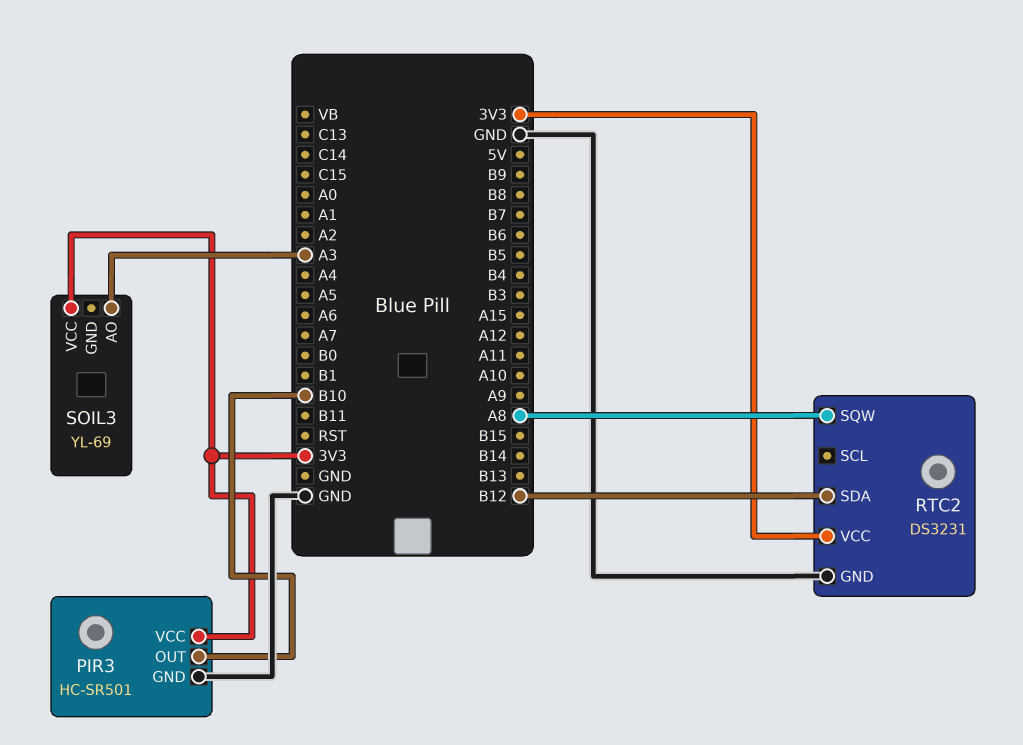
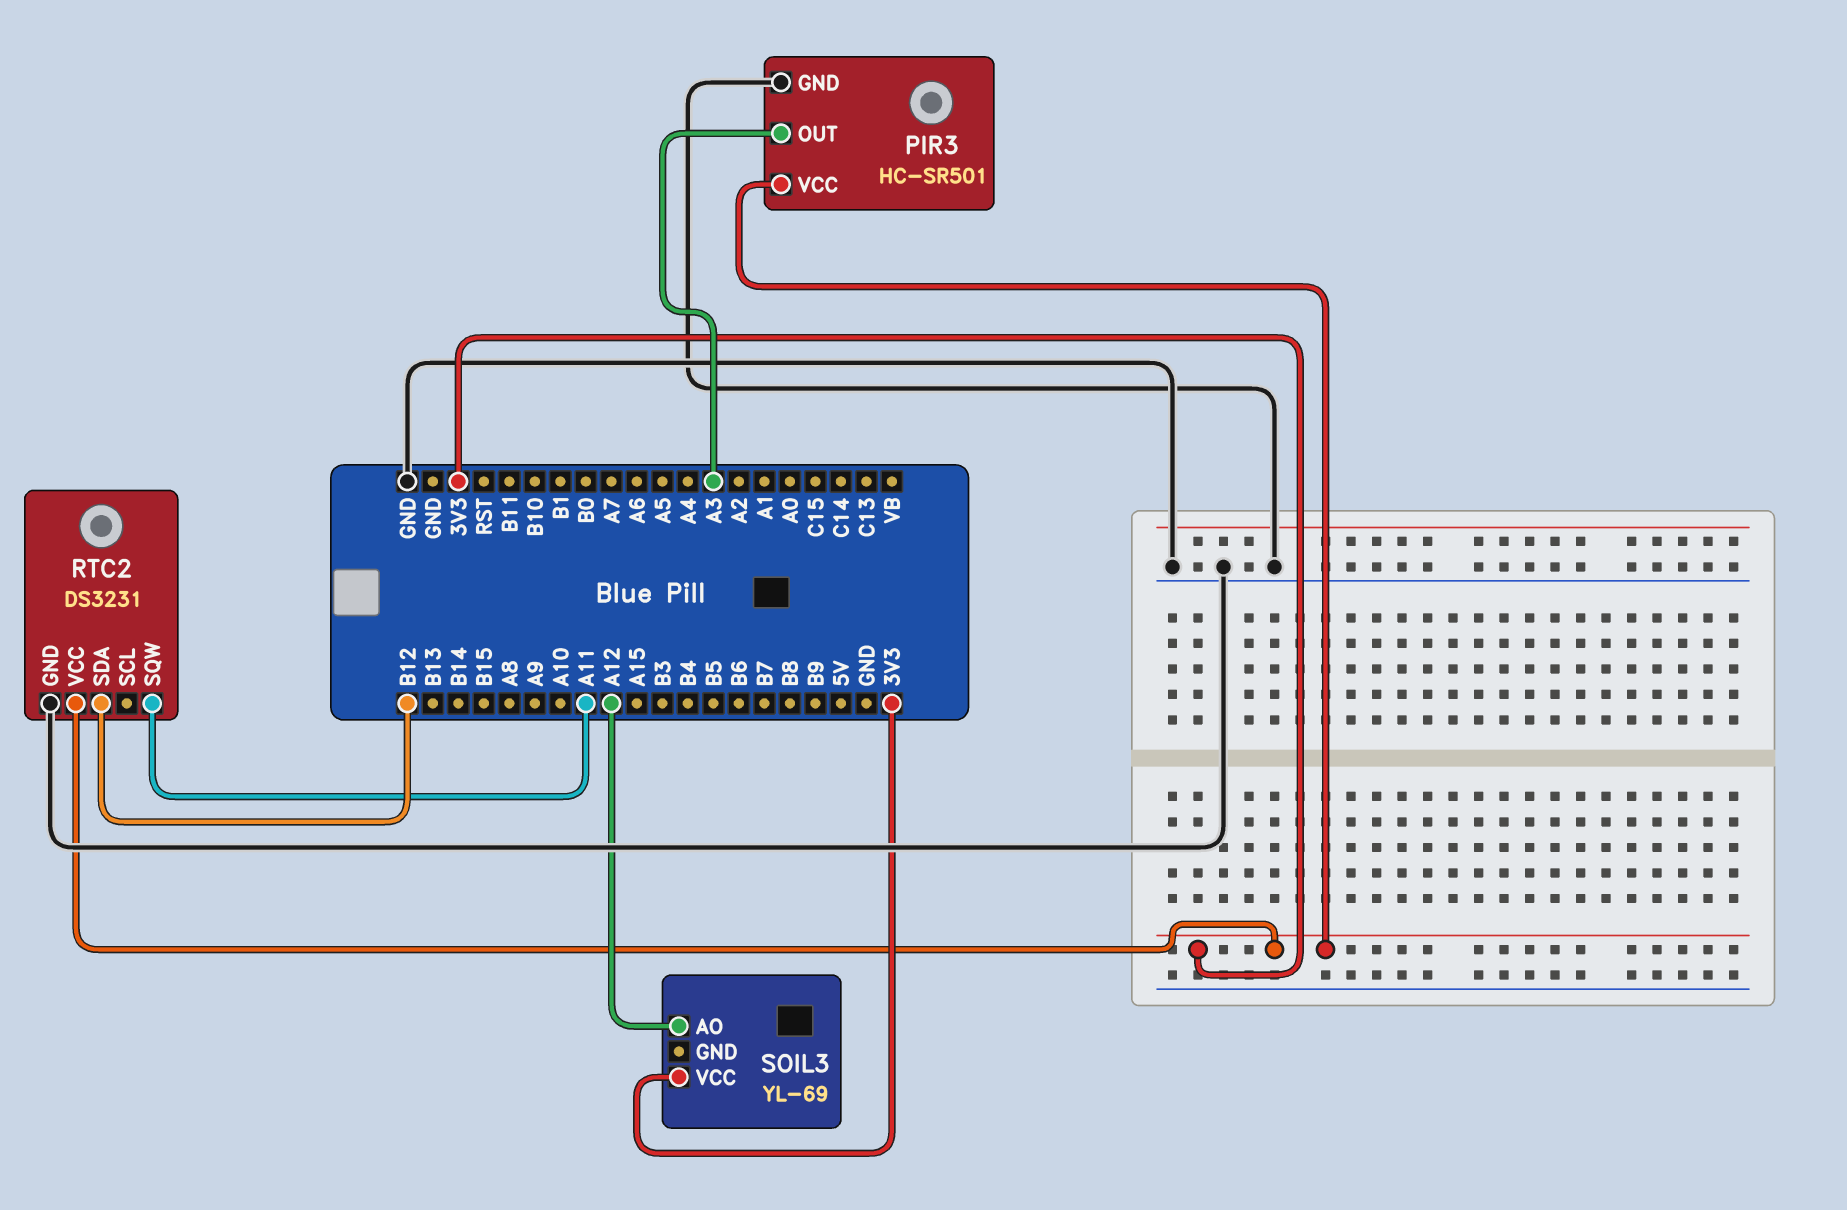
PIR3 pin OUT: B10 -> A3
RTC2 pin SQW: A8 -> A11
SOIL3 pin AO: A3 -> A12

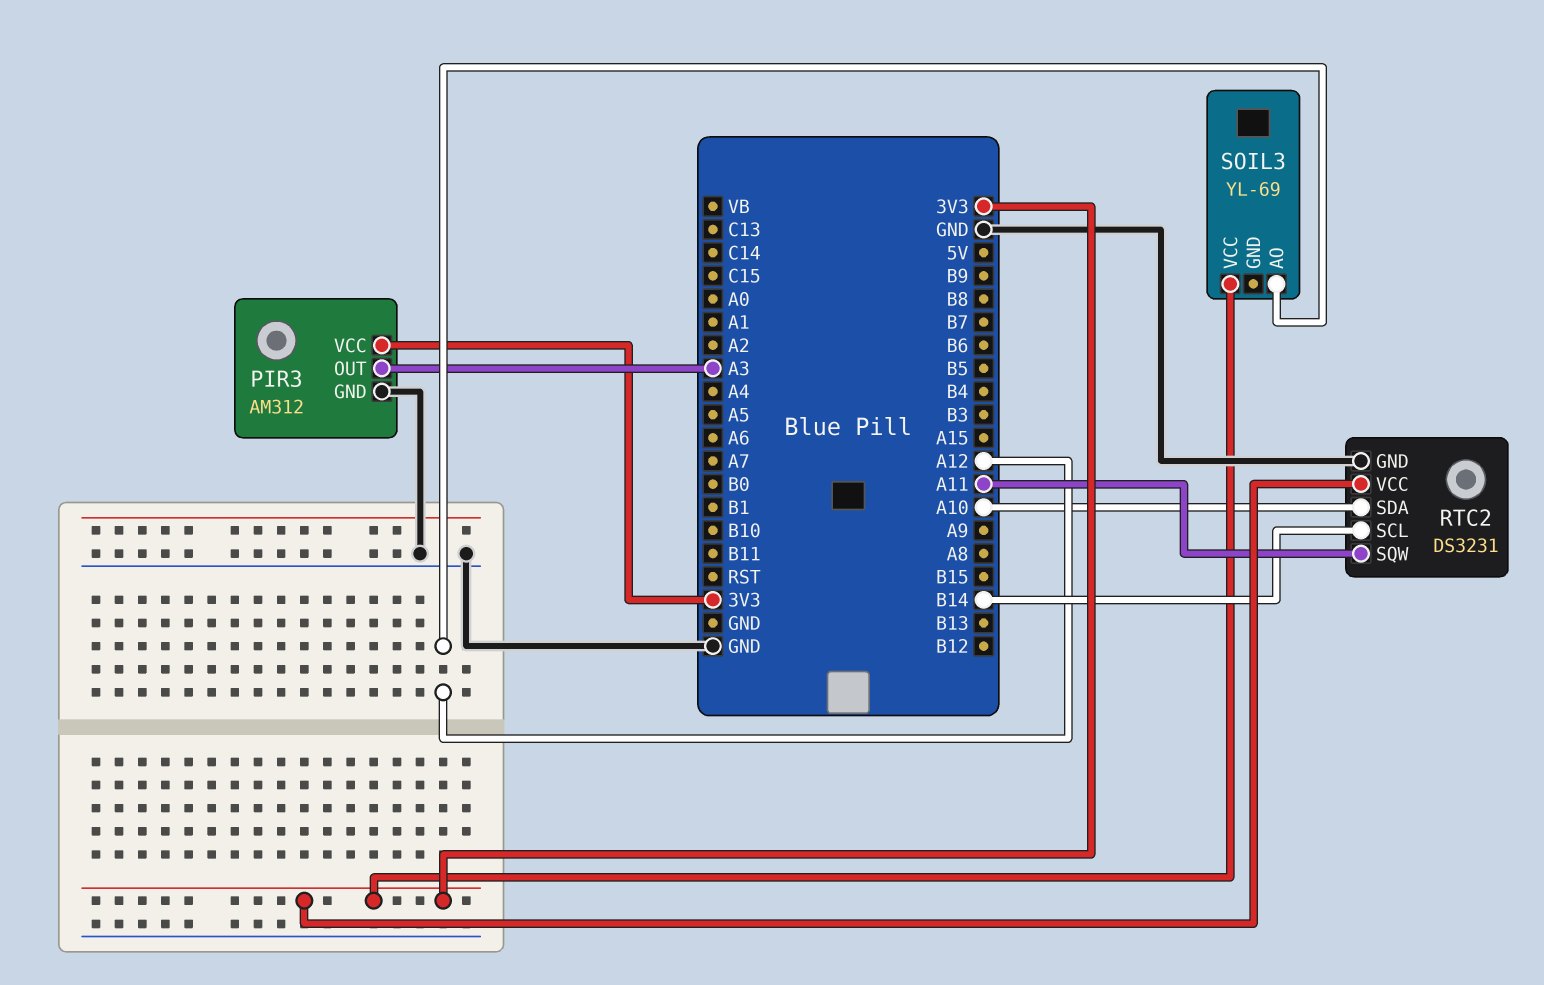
PIR3: HC-SR501 -> AM312
RTC2 pin SCL: none -> B14
RTC2 pin SDA: B12 -> A10

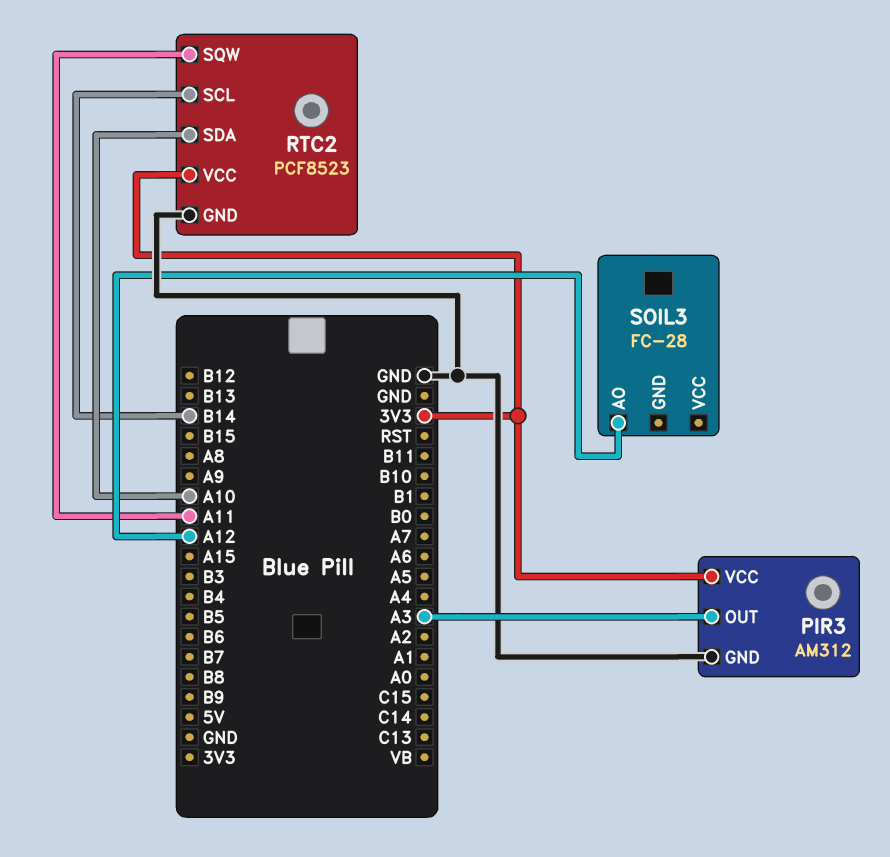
RTC2: DS3231 -> PCF8523
SOIL3: YL-69 -> FC-28
SOIL3 pin VCC: 3V3 -> none

